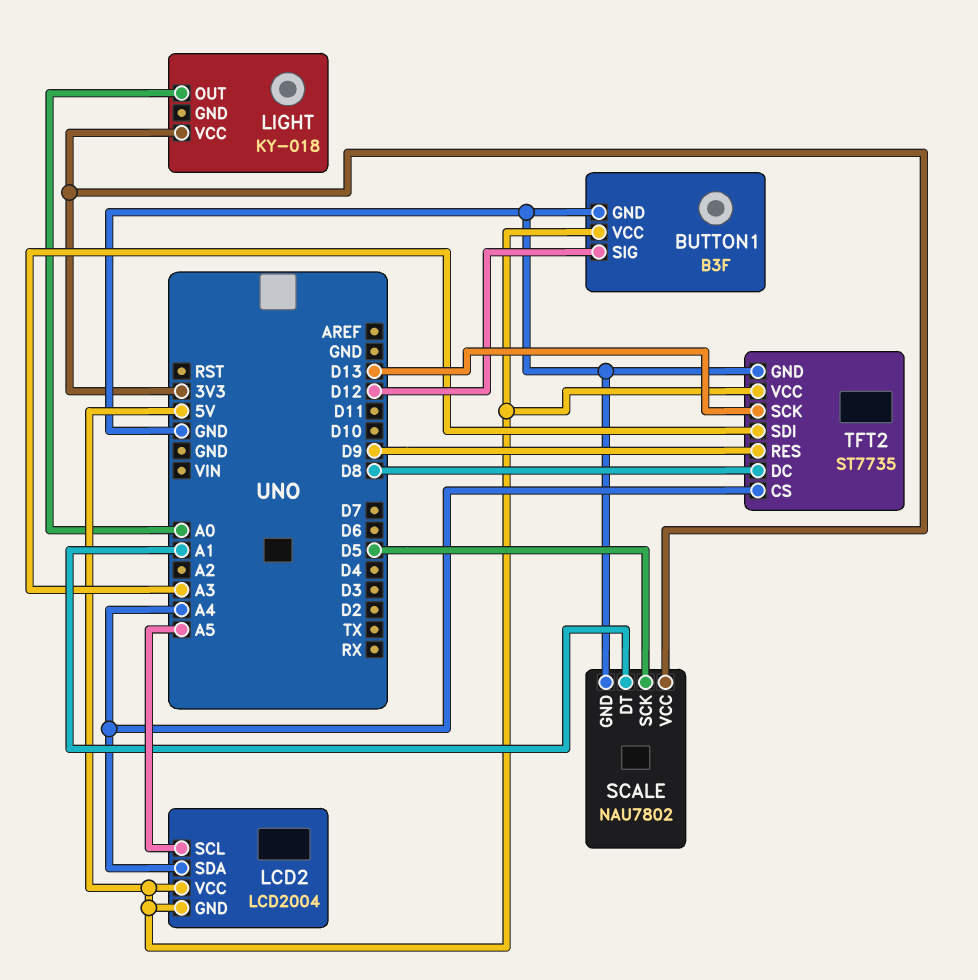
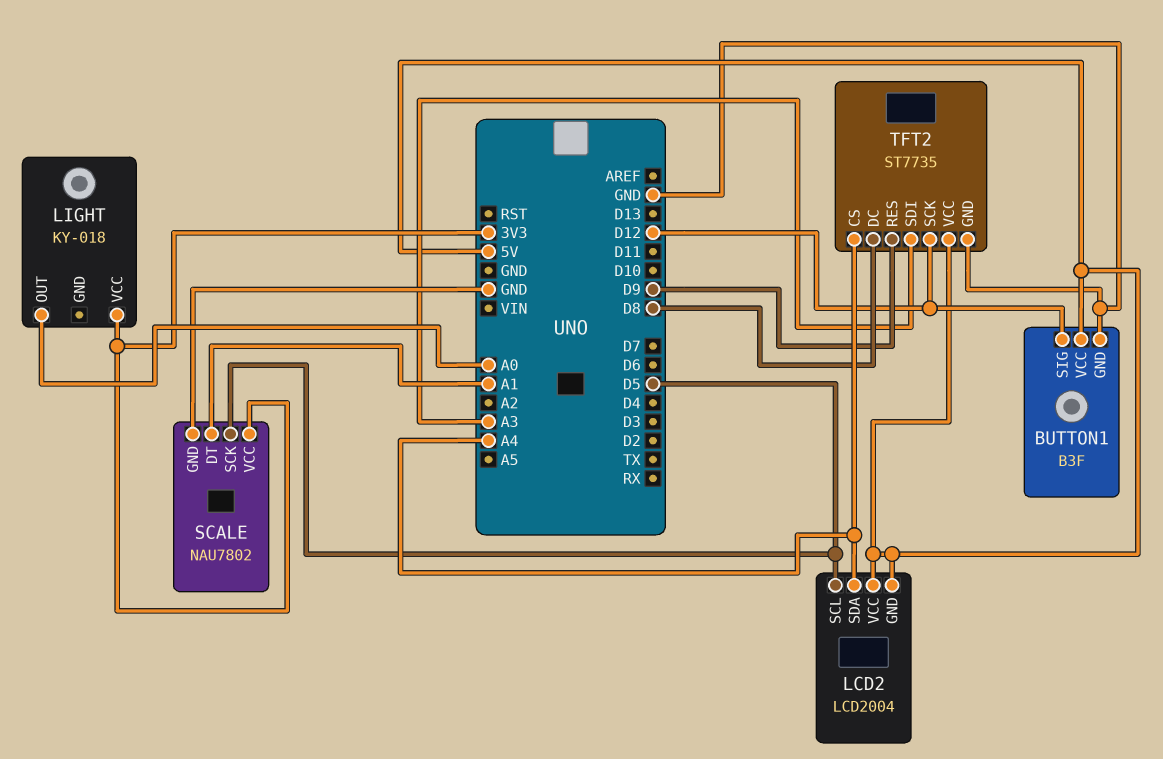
LCD2 pin SCL: A5 -> D5
TFT2 pin SCK: D13 -> D12

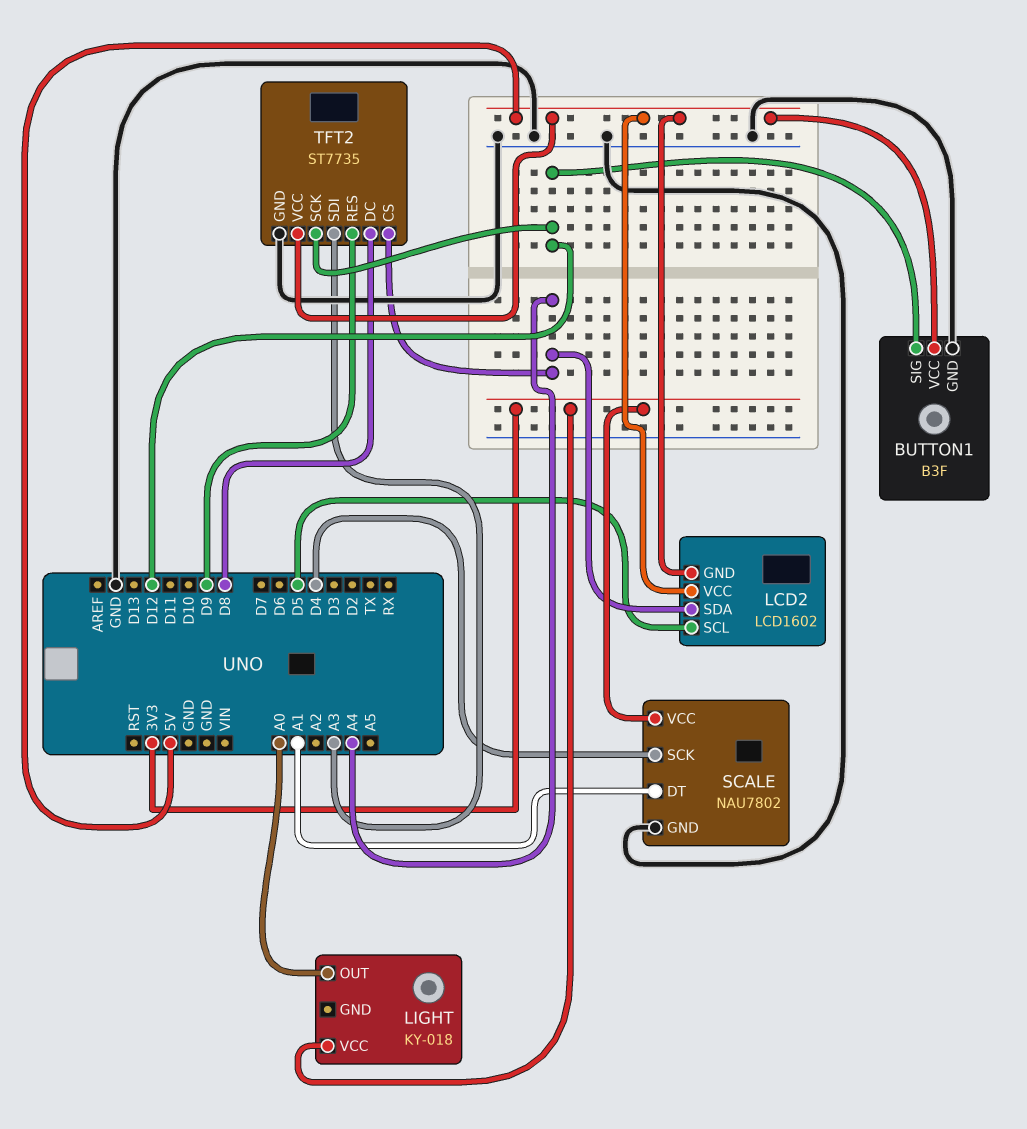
LCD2: LCD2004 -> LCD1602
SCALE pin SCK: D5 -> D4

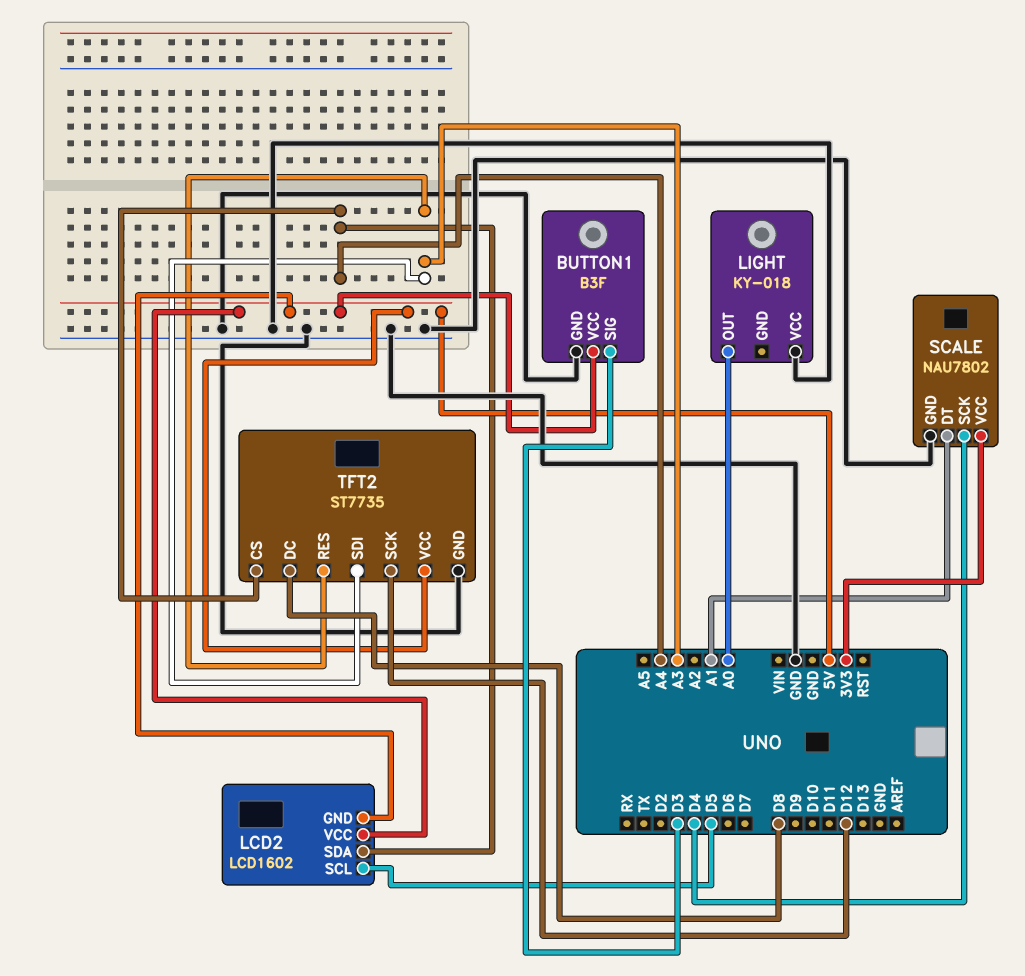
BUTTON1 pin SIG: D12 -> D3
LIGHT pin VCC: 3V3 -> GND
TFT2 pin RES: D9 -> A3

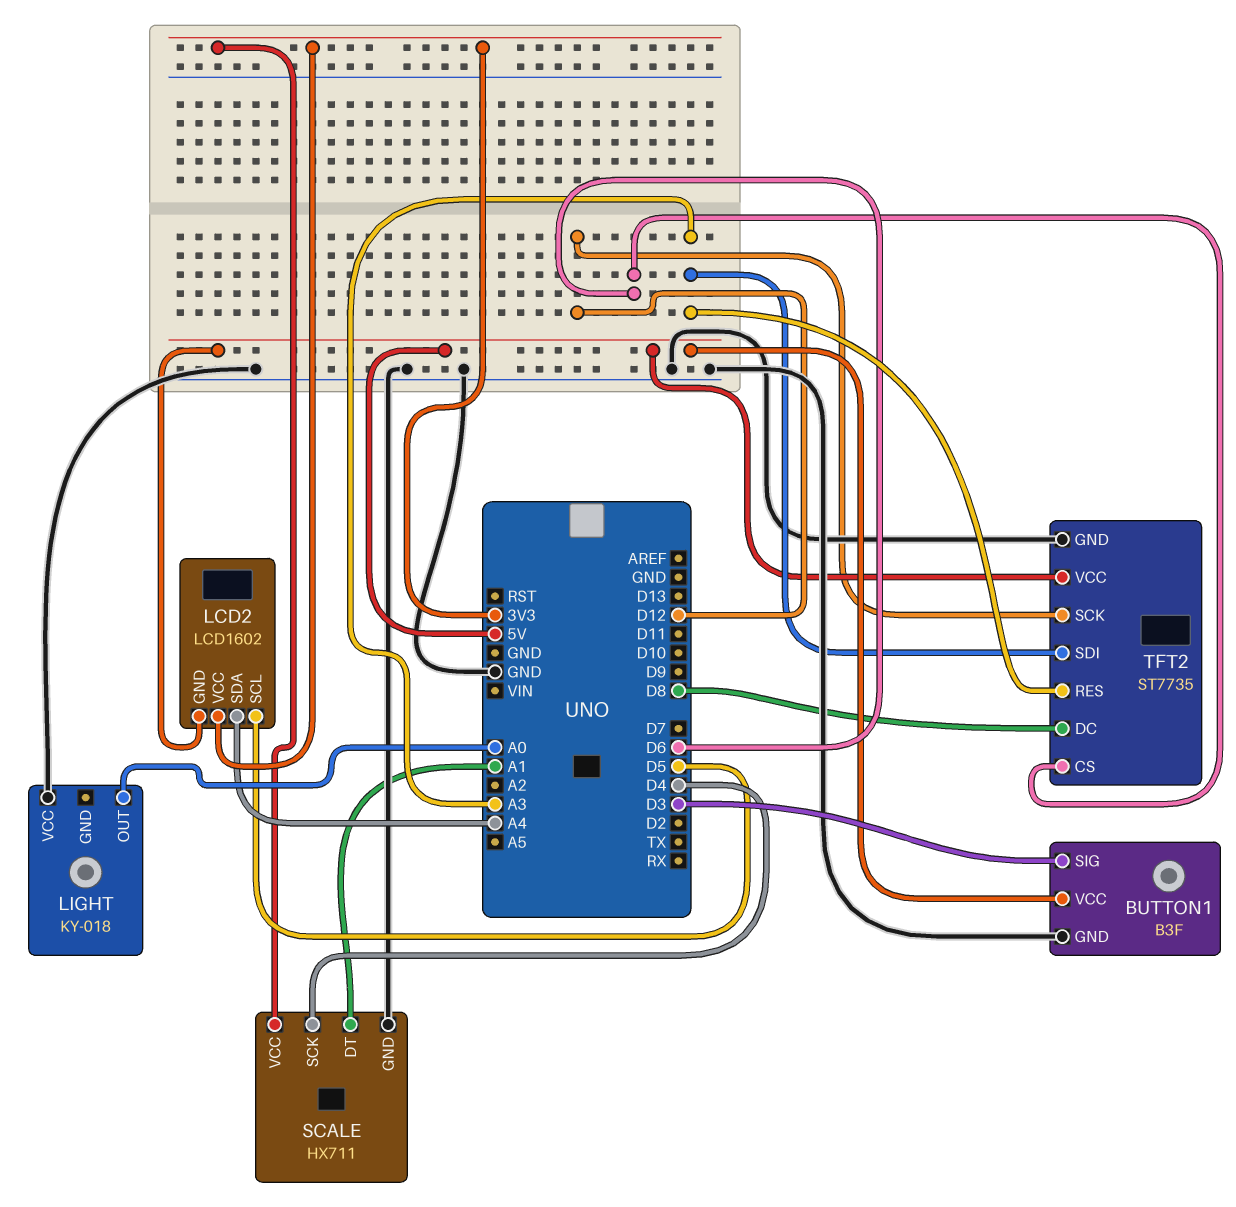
LCD2 pin VCC: 5V -> 3V3
SCALE: NAU7802 -> HX711
TFT2 pin CS: A4 -> D6

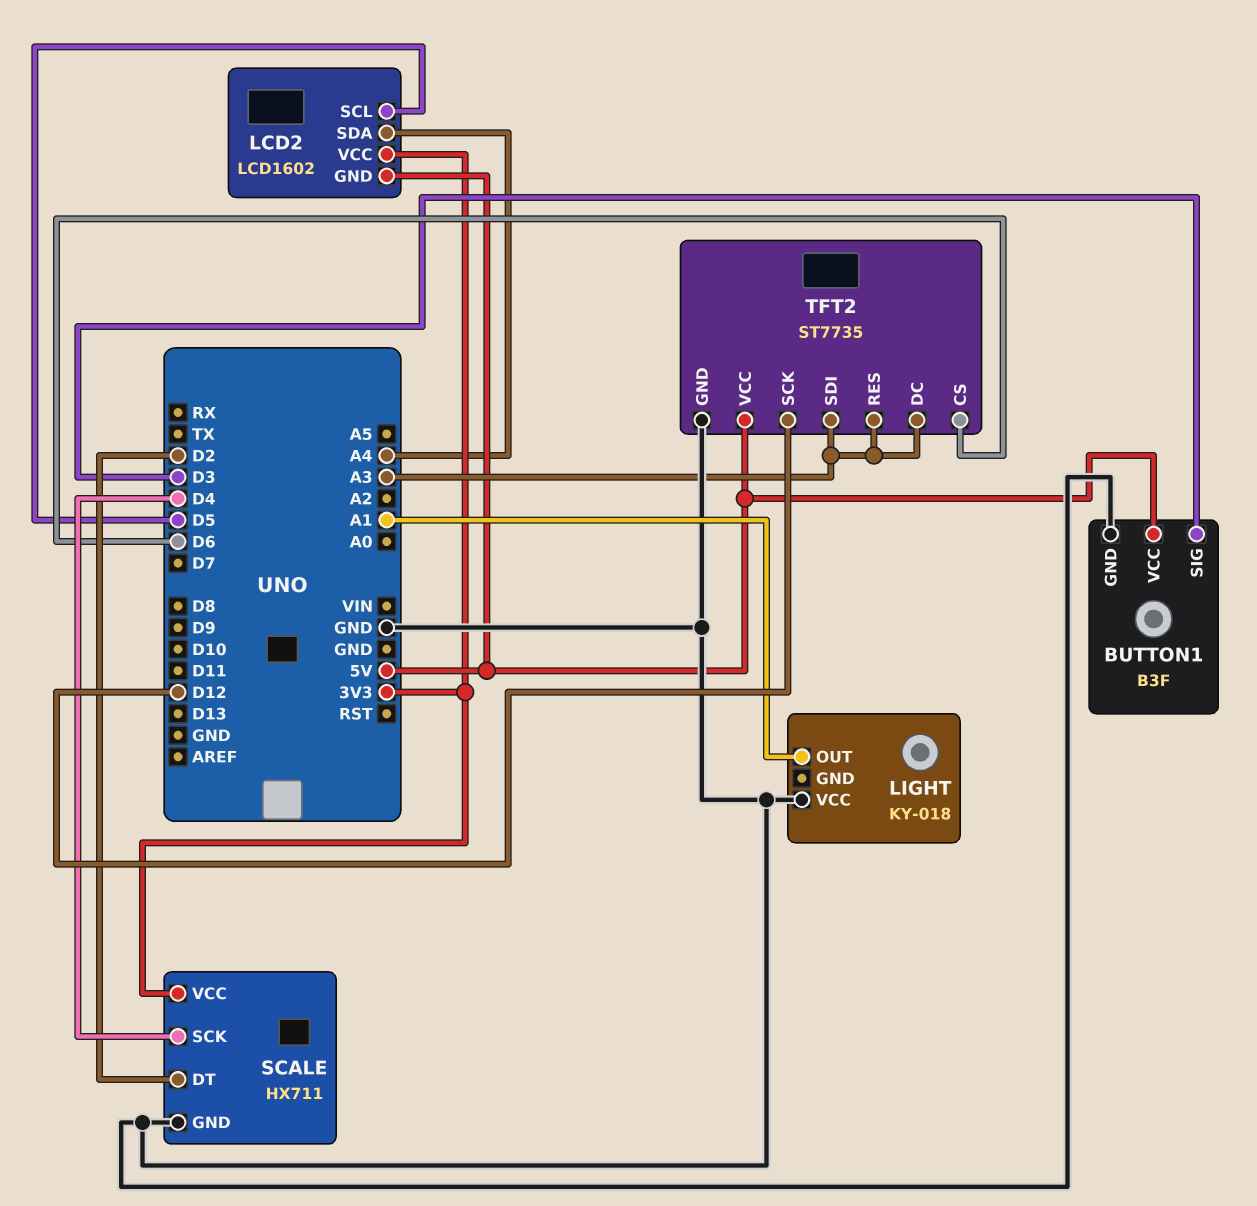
LIGHT pin OUT: A0 -> A1
SCALE pin DT: A1 -> D2
TFT2 pin DC: D8 -> A3

